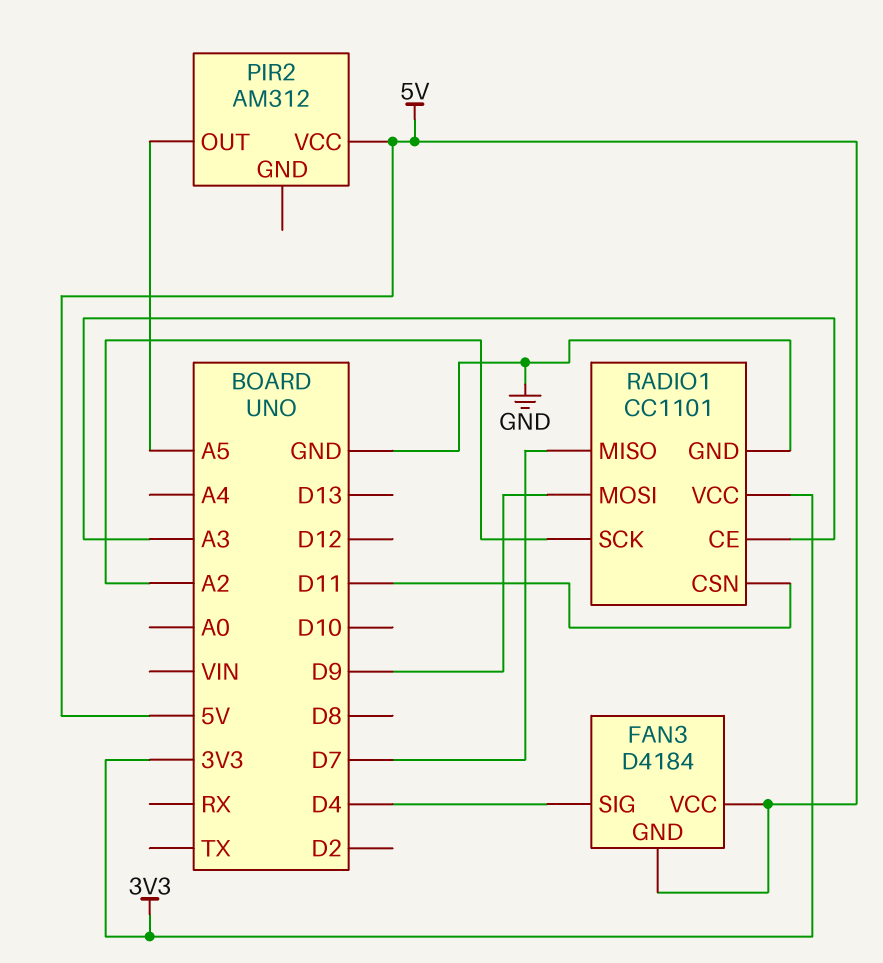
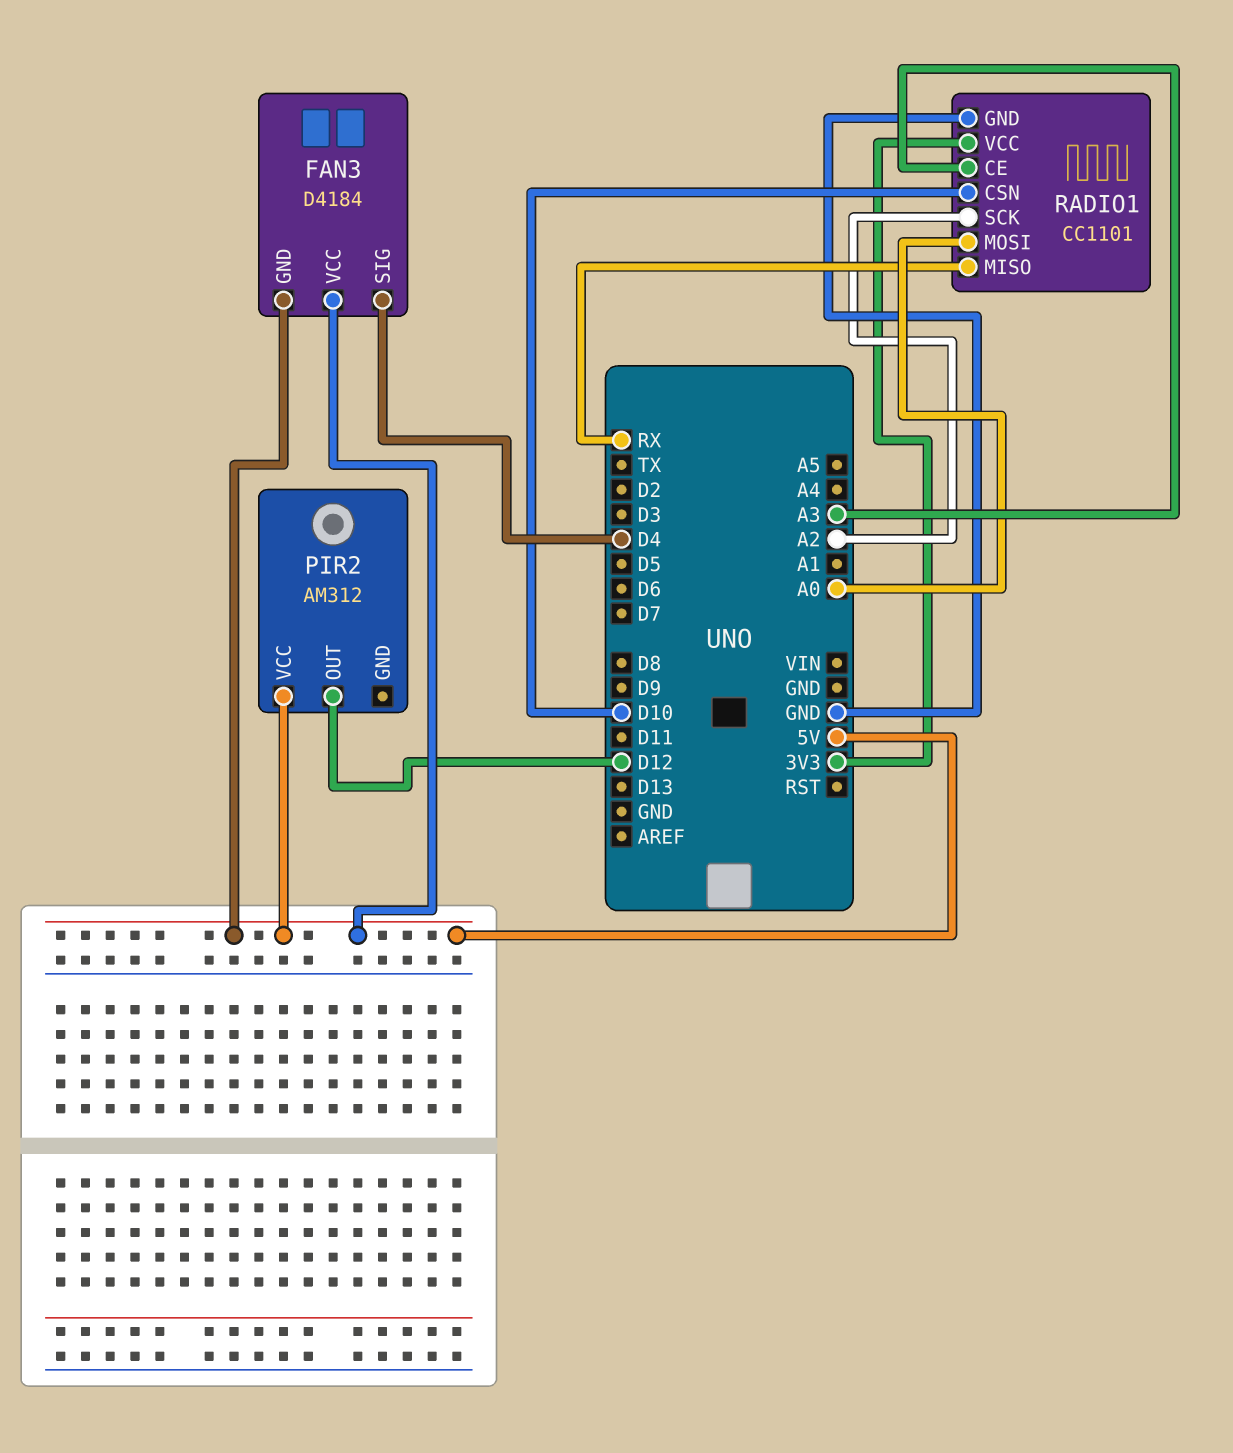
PIR2 pin OUT: A5 -> D12
RADIO1 pin CSN: D11 -> D10
RADIO1 pin MISO: D7 -> RX
RADIO1 pin MOSI: D9 -> A0

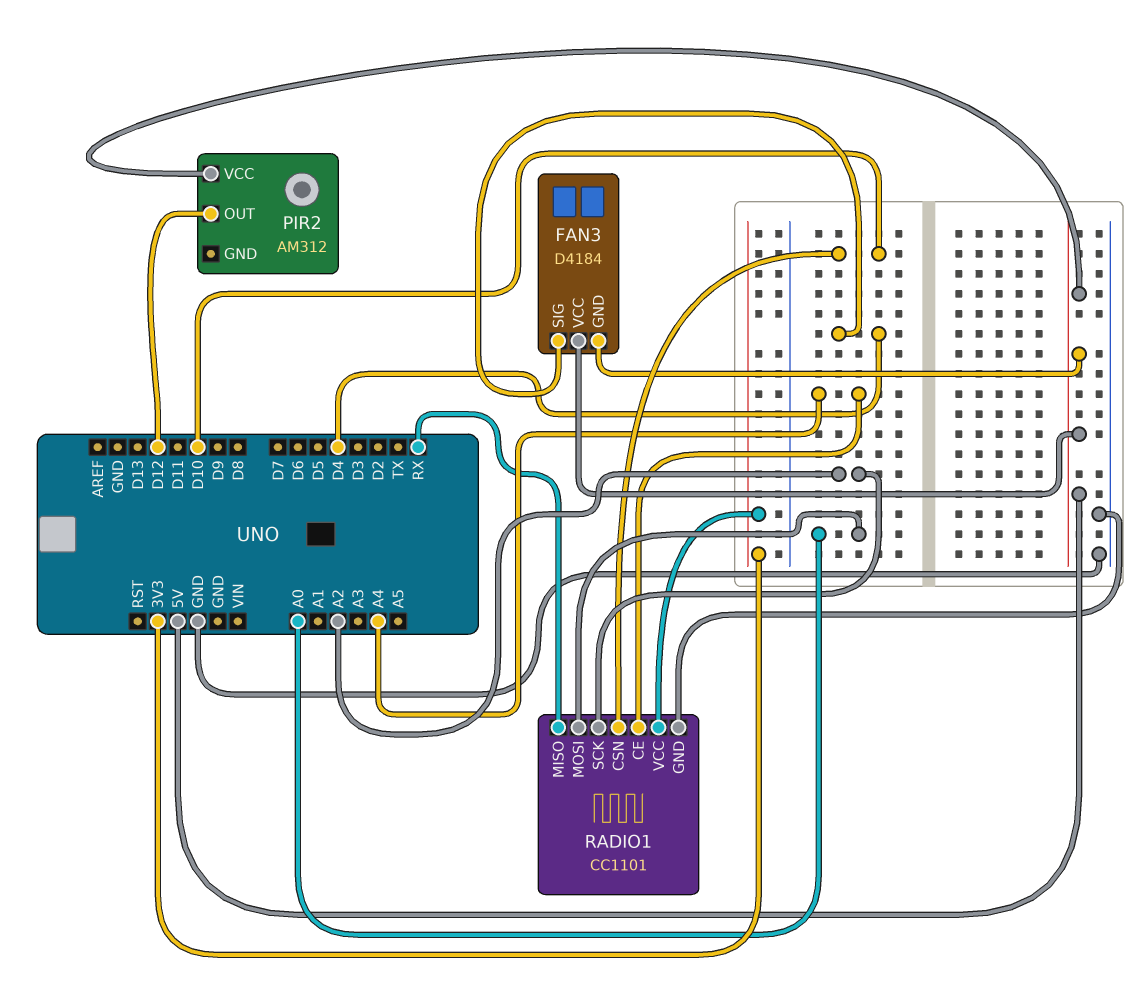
RADIO1 pin CE: A3 -> A4

